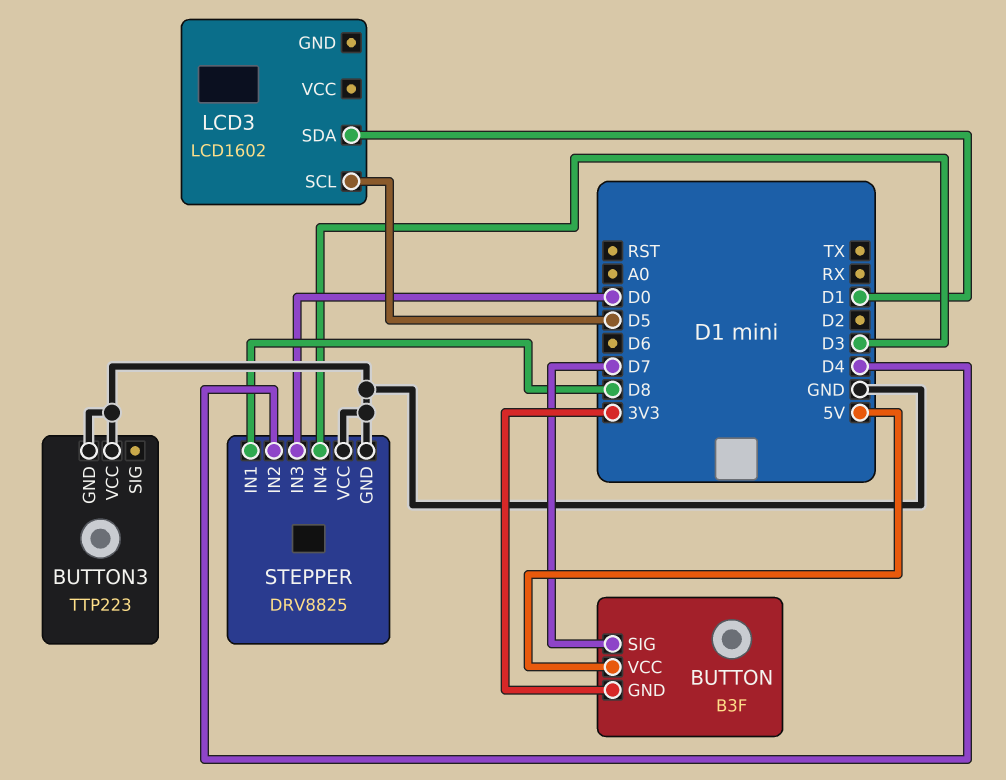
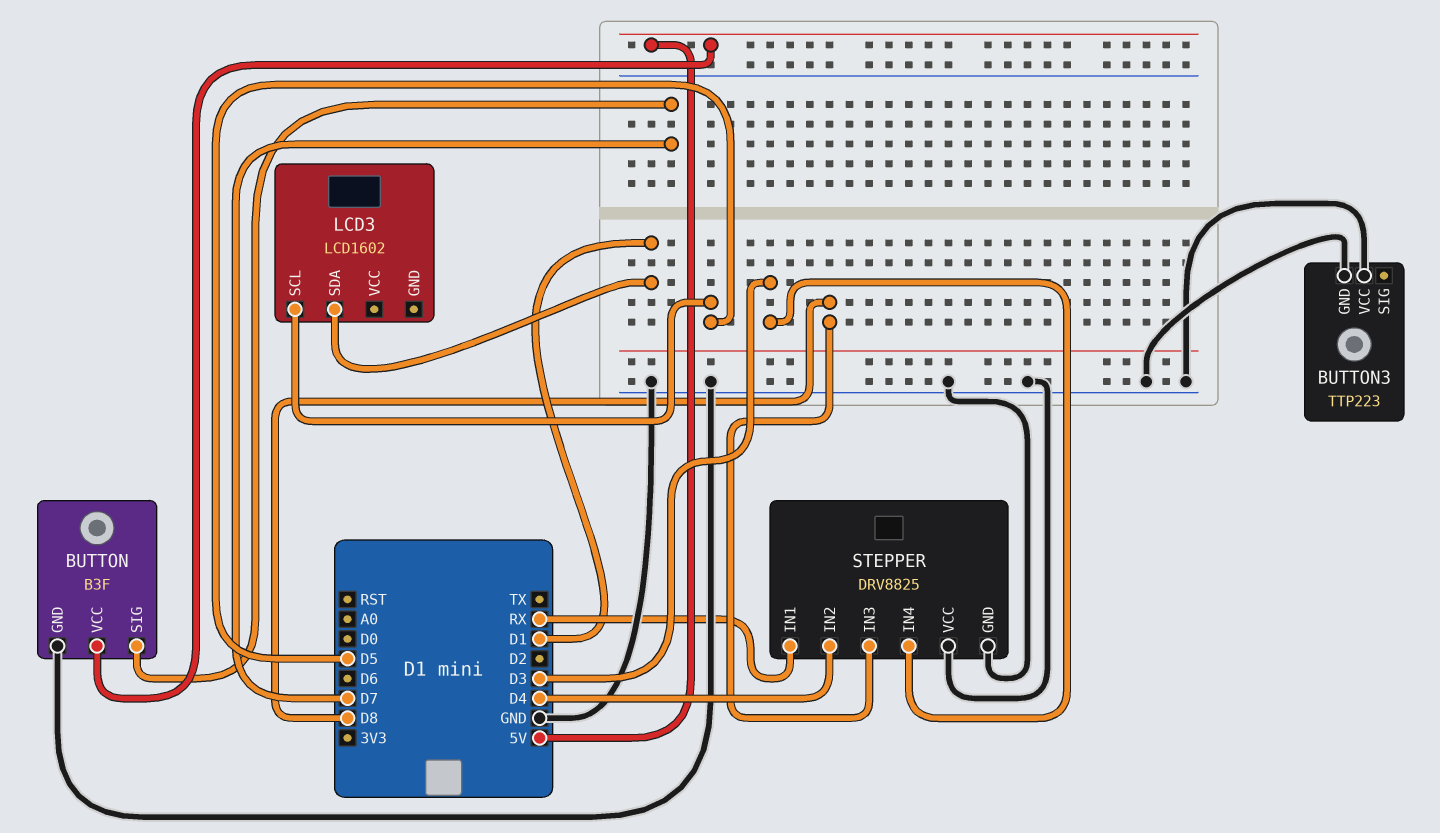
BUTTON pin GND: 3V3 -> GND
STEPPER pin IN1: D8 -> RX
STEPPER pin IN3: D0 -> D8

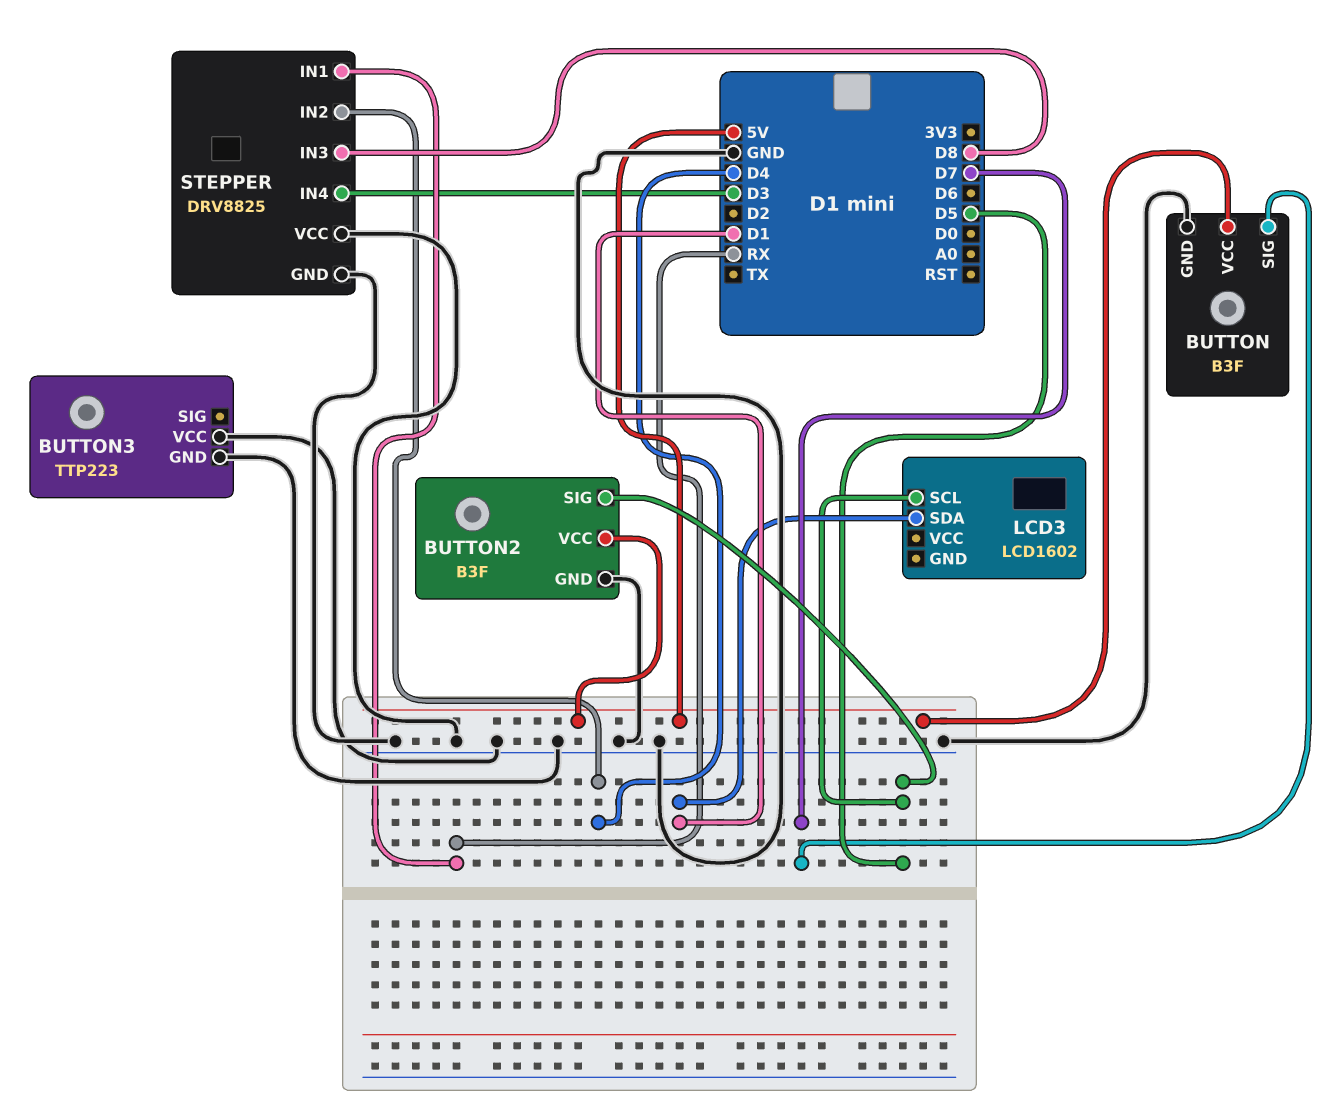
BUTTON2: none -> B3F
BUTTON2 pin GND: none -> GND
BUTTON2 pin SIG: none -> D5
BUTTON2 pin VCC: none -> 5V

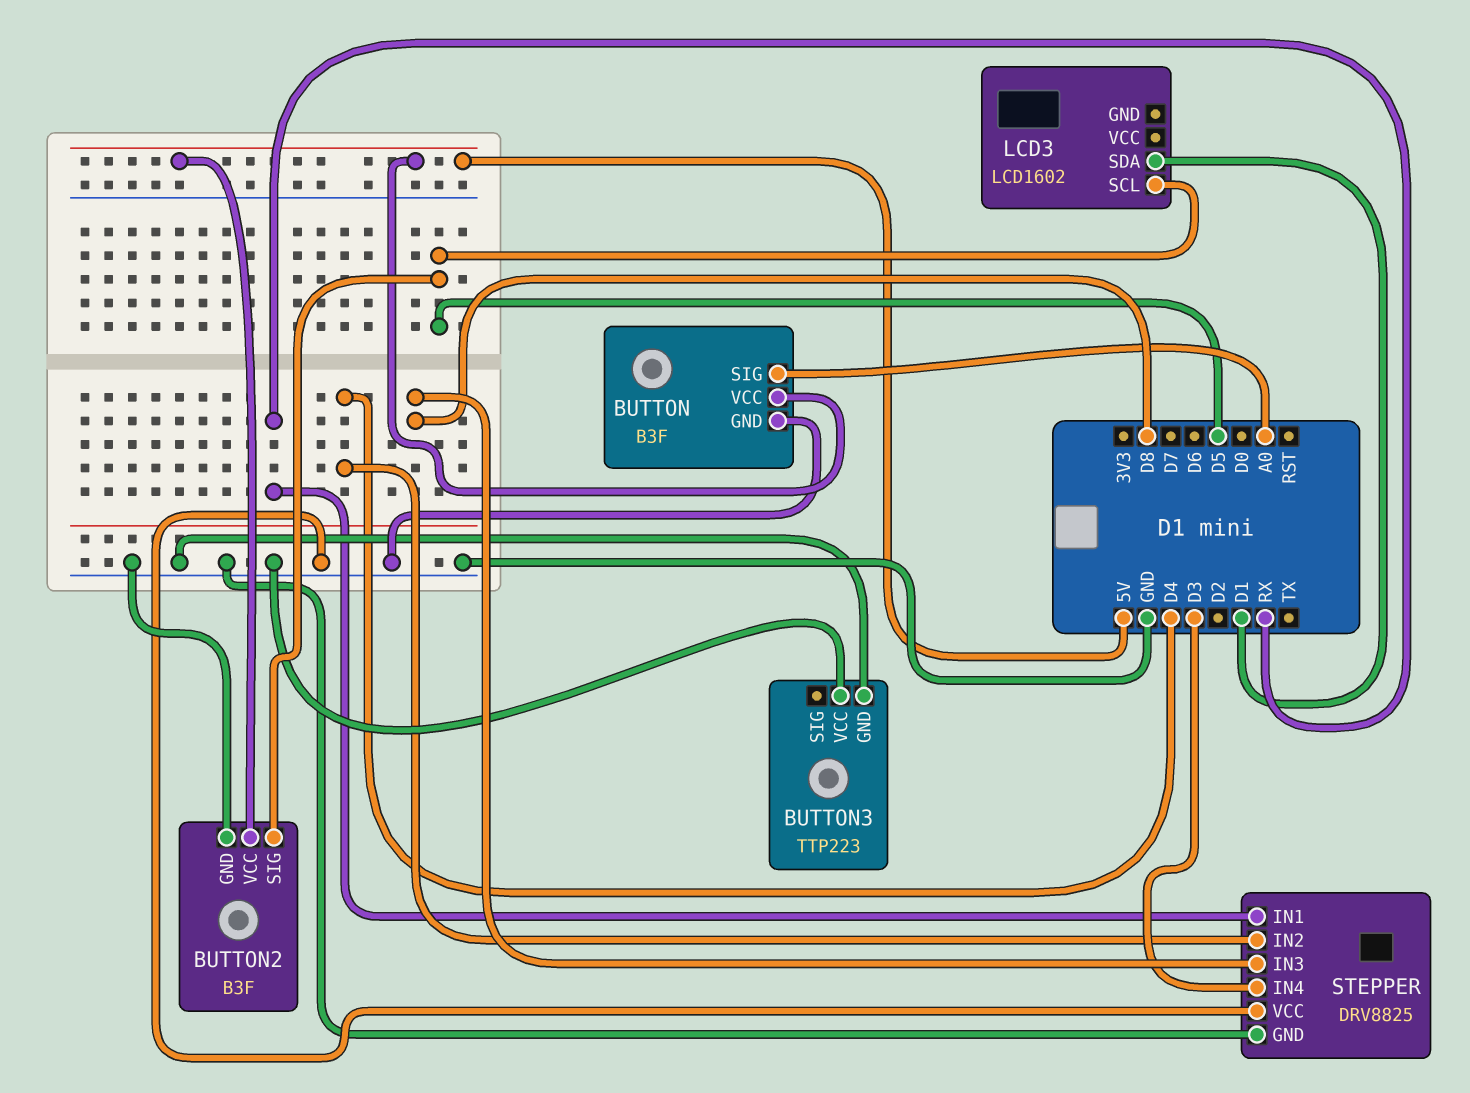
BUTTON pin SIG: D7 -> A0

